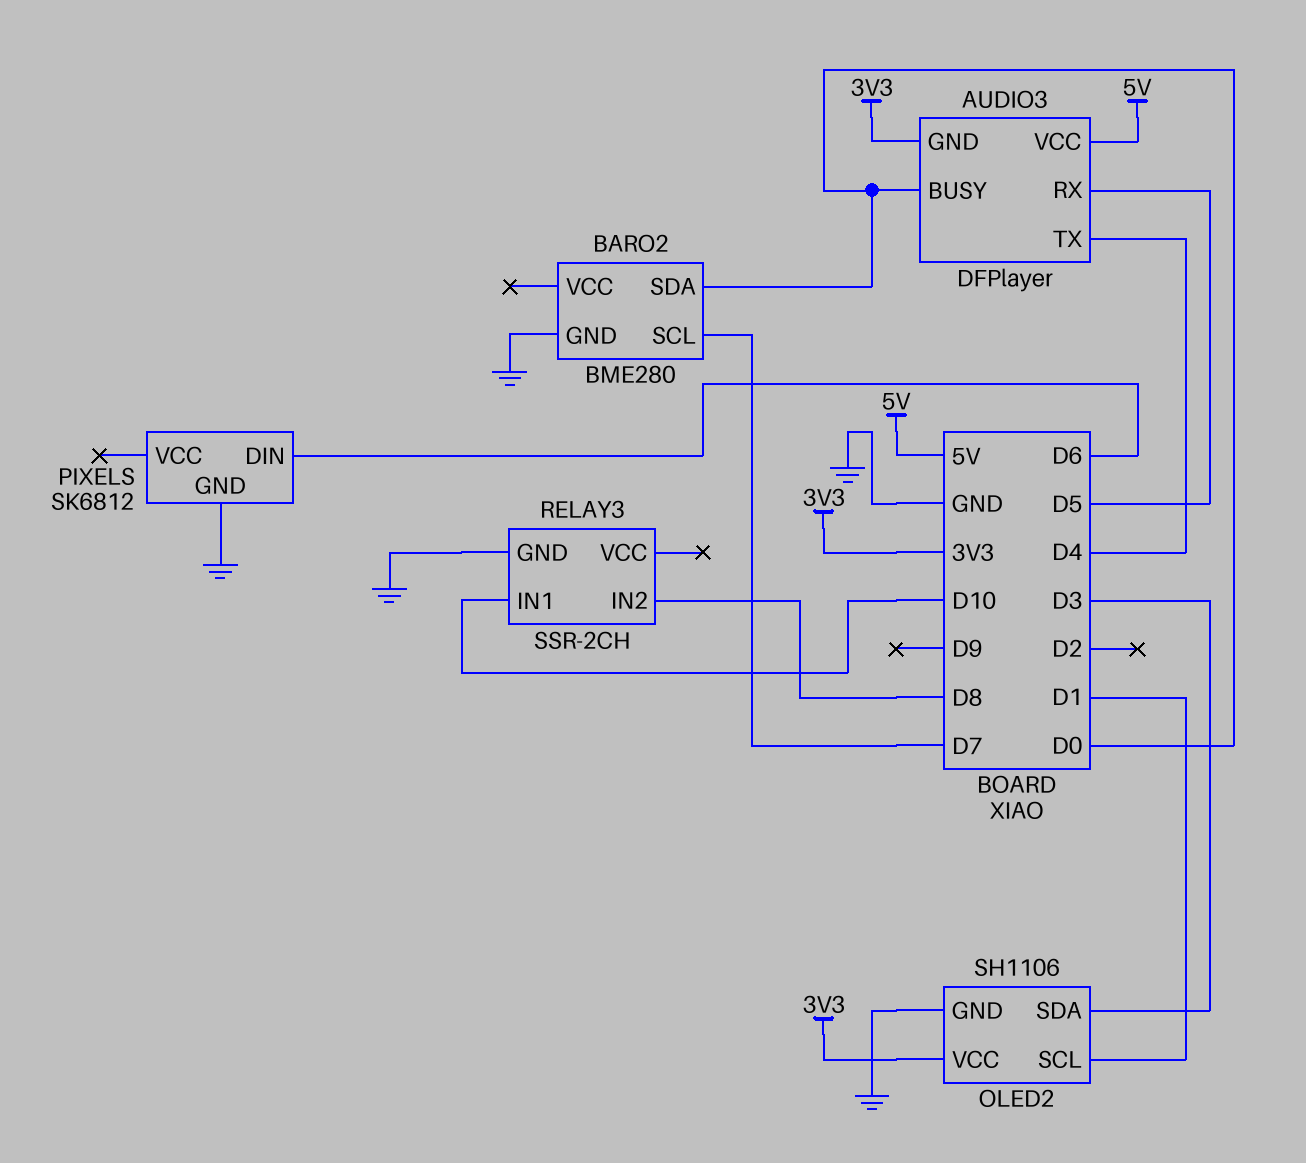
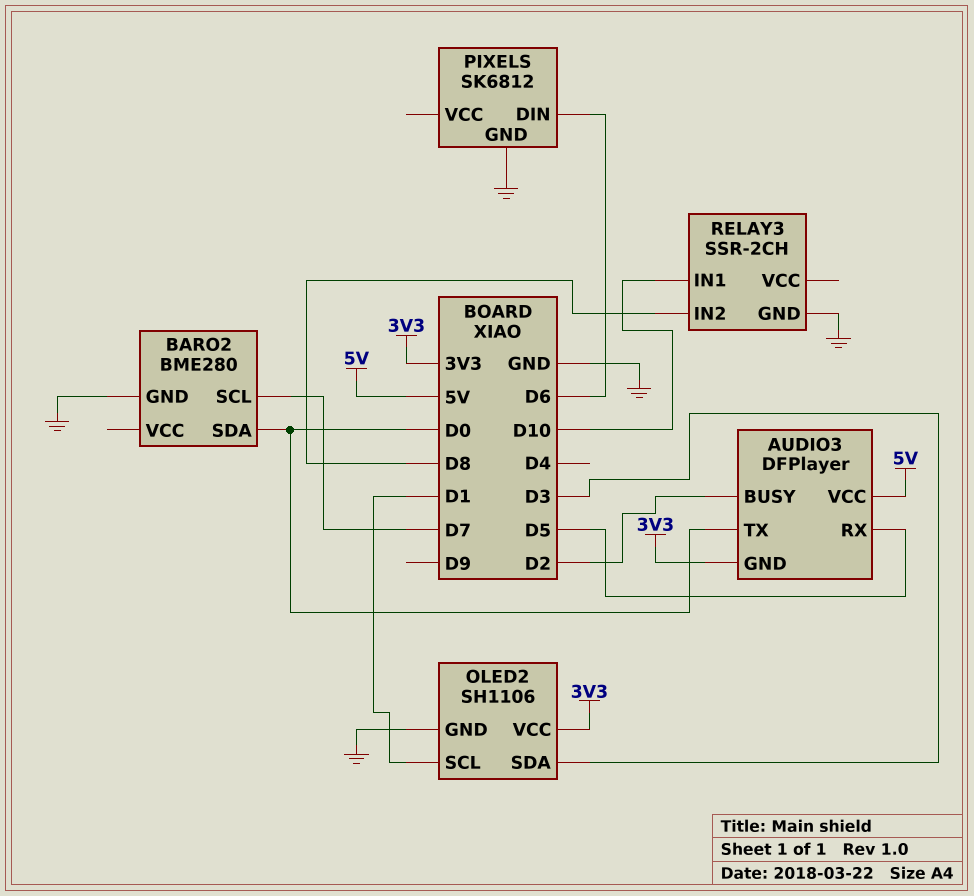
AUDIO3 pin BUSY: D0 -> D2
AUDIO3 pin TX: D4 -> D0

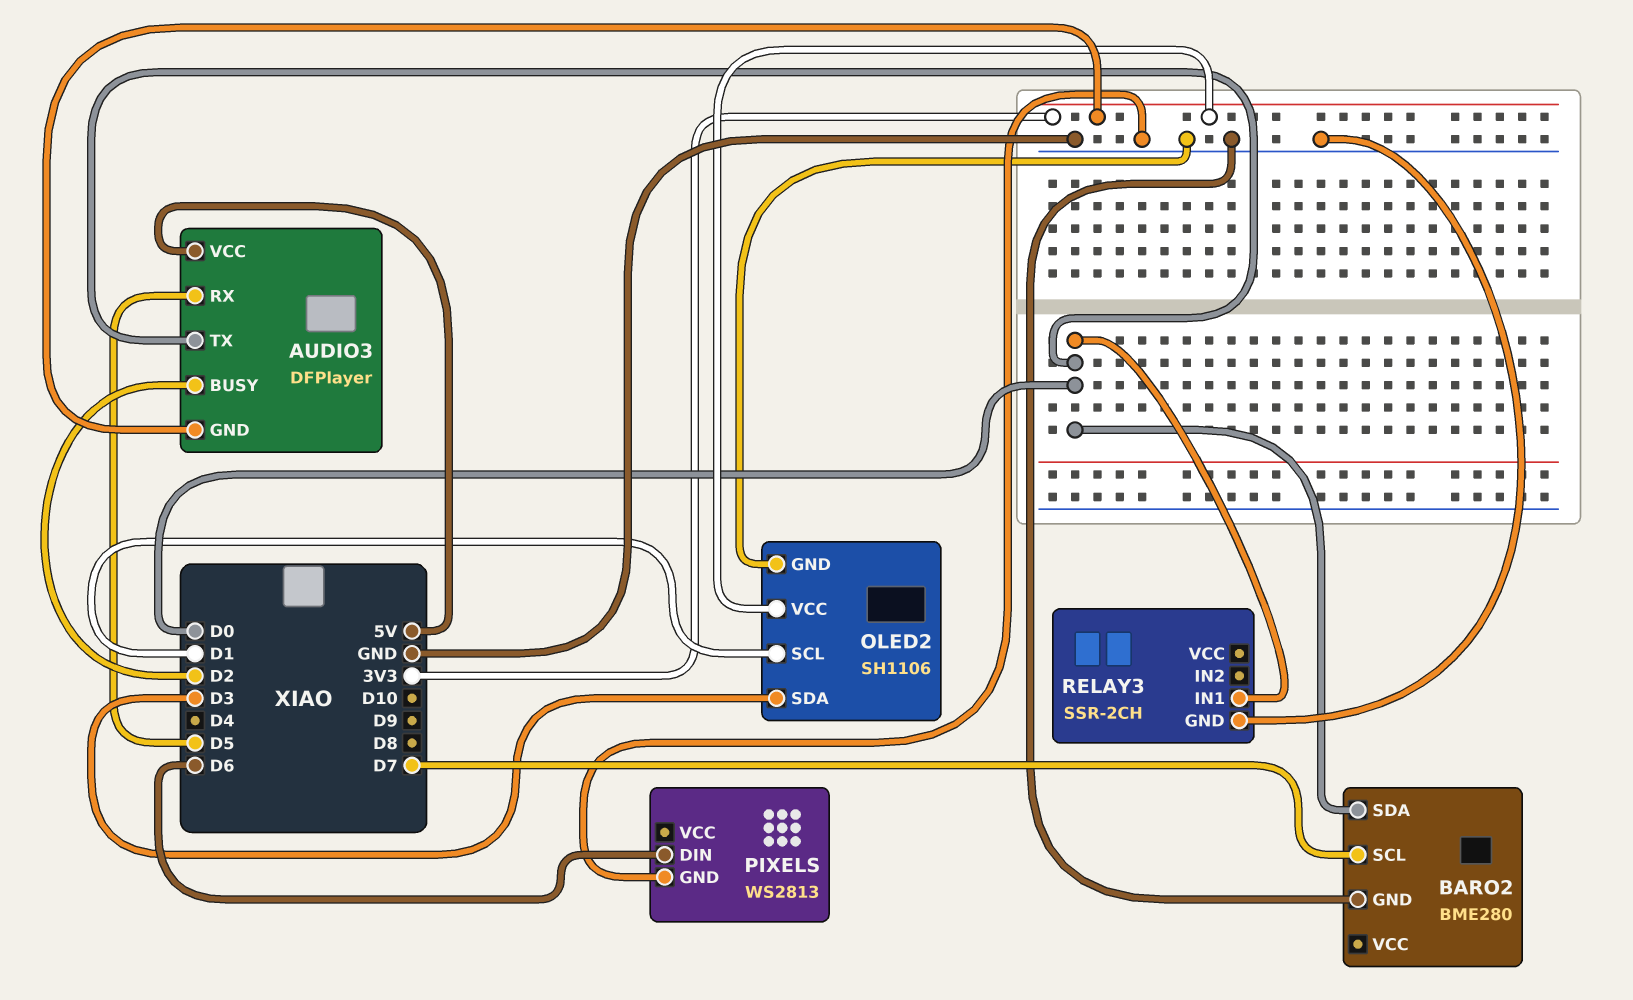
PIXELS: SK6812 -> WS2813
RELAY3 pin IN1: D10 -> D0
RELAY3 pin IN2: D8 -> none

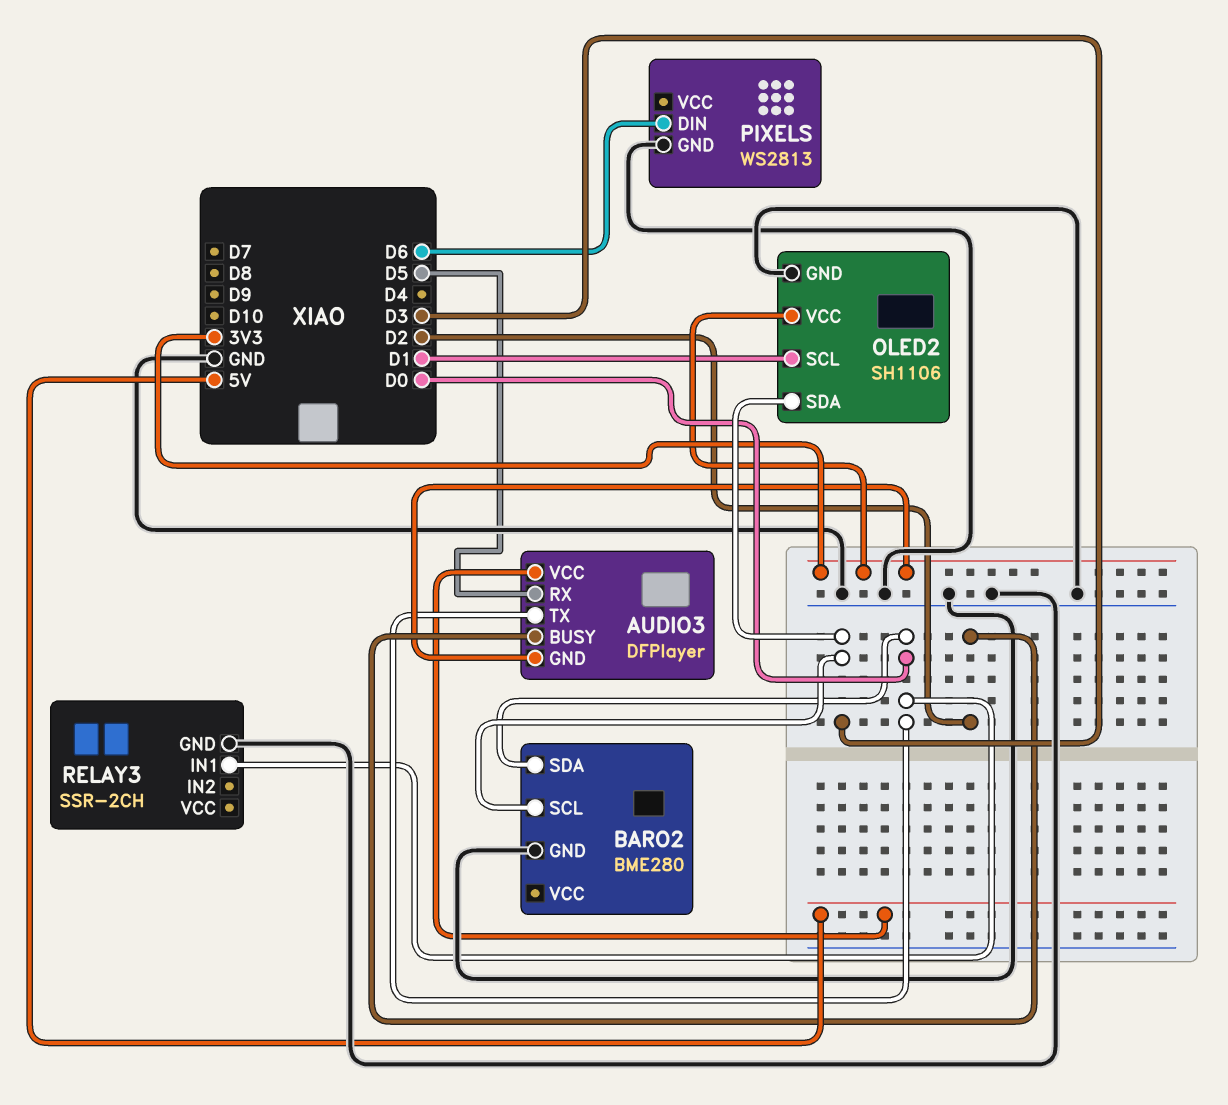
BARO2 pin SCL: D7 -> D3

